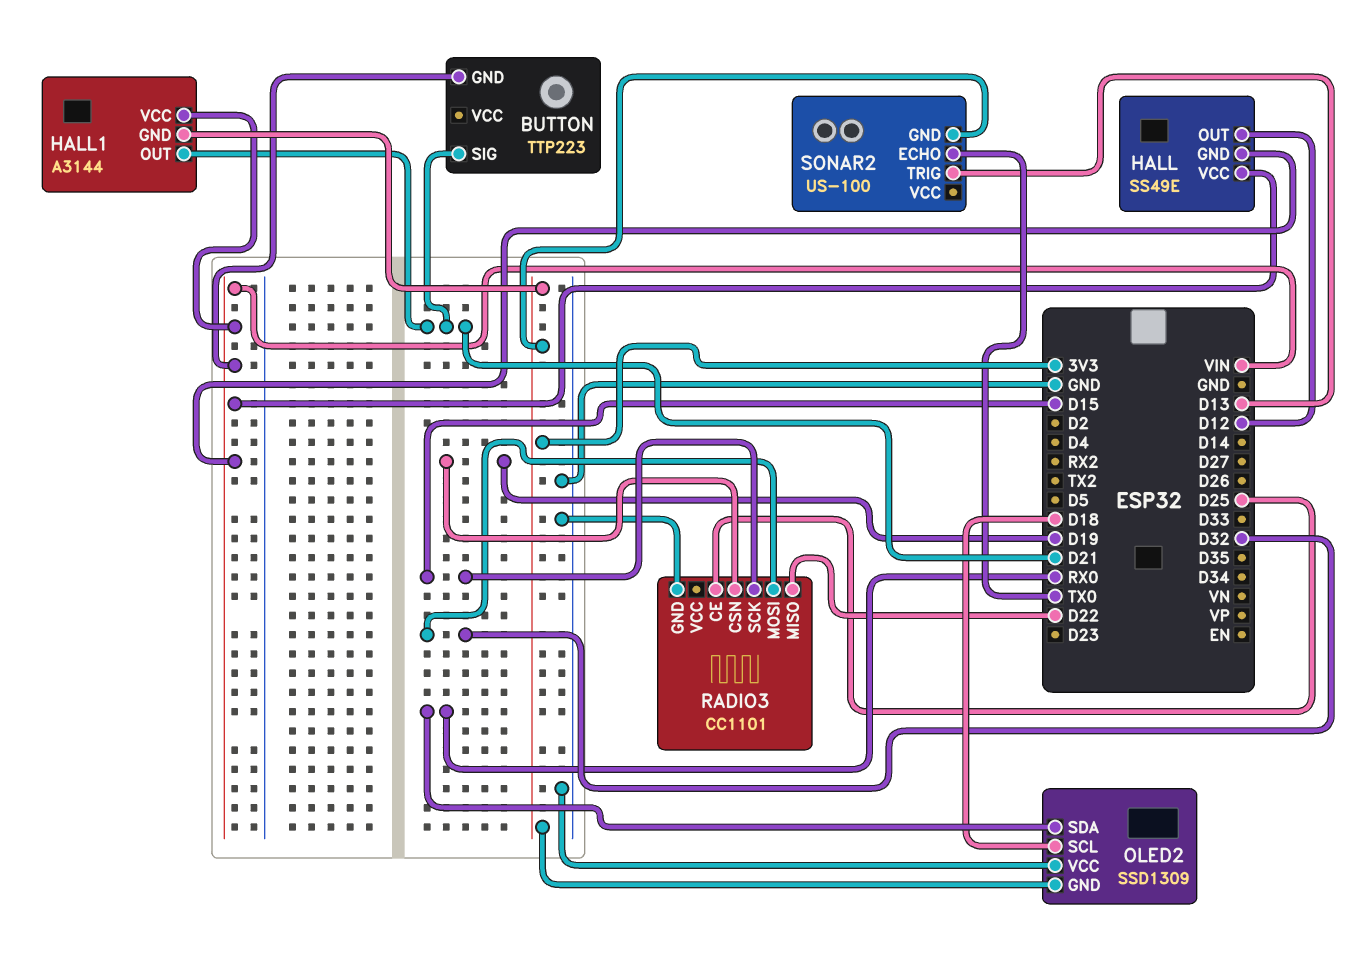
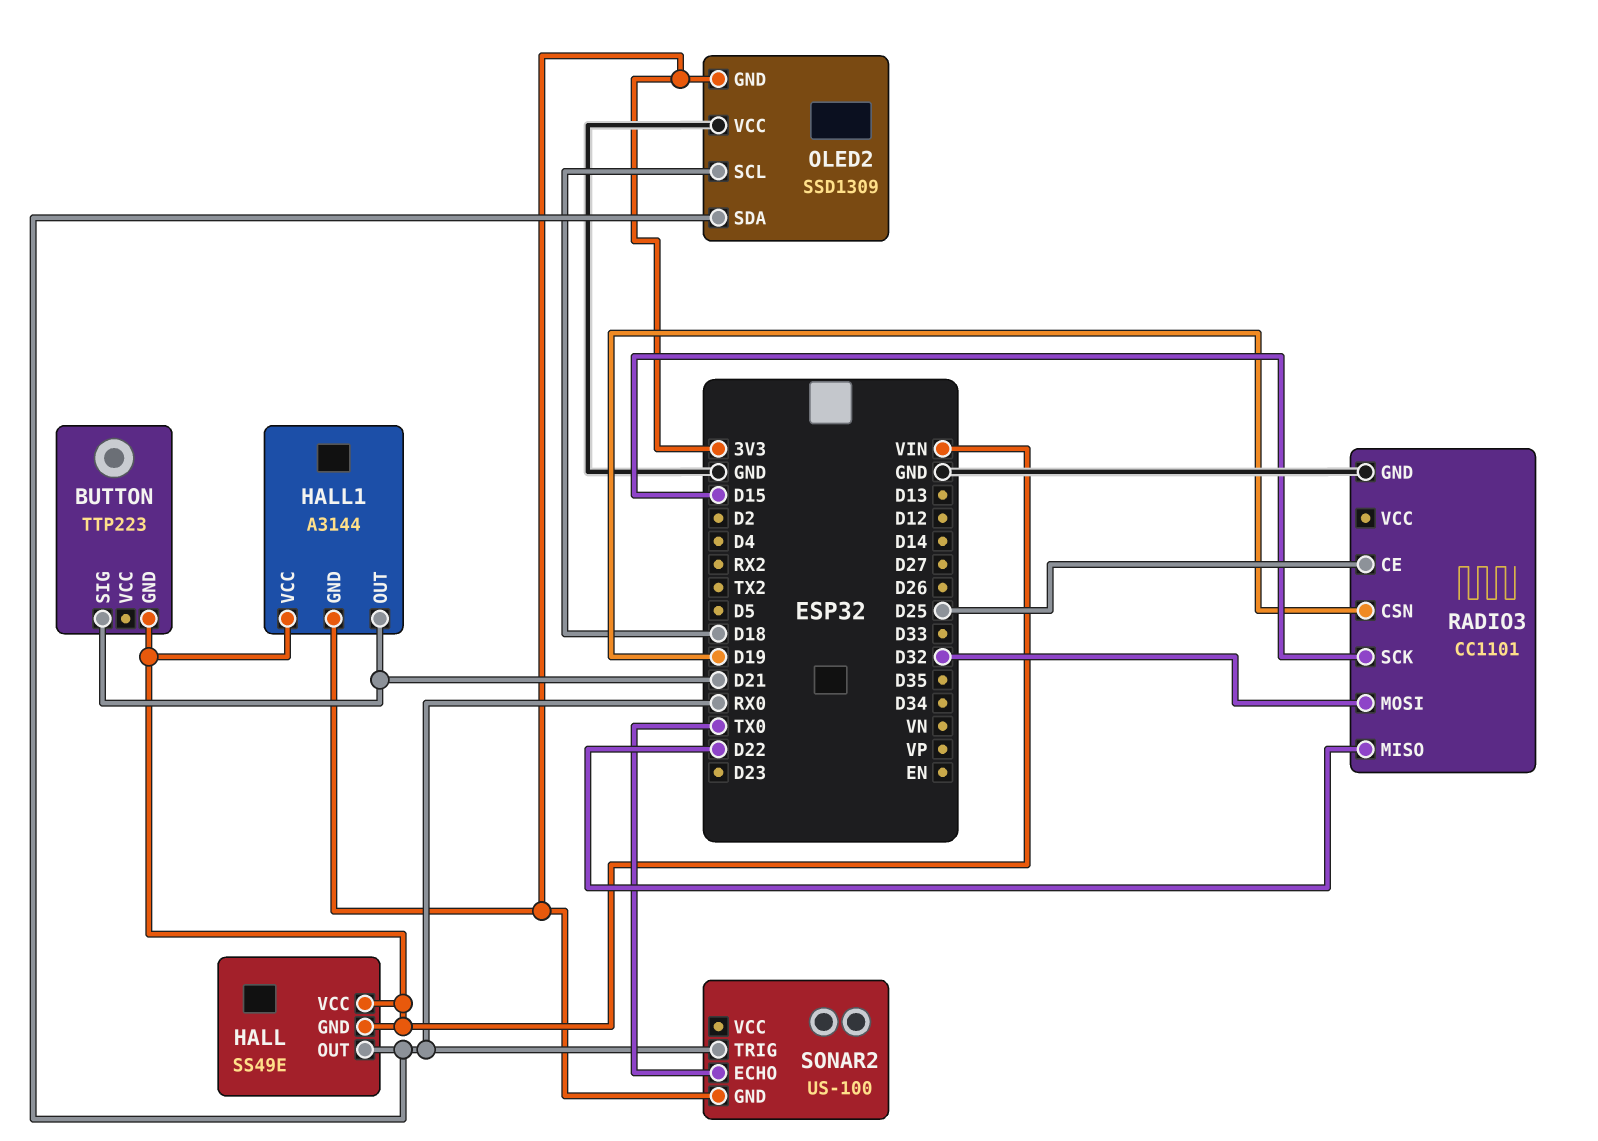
HALL pin OUT: D12 -> RX0
SONAR2 pin TRIG: D13 -> RX0

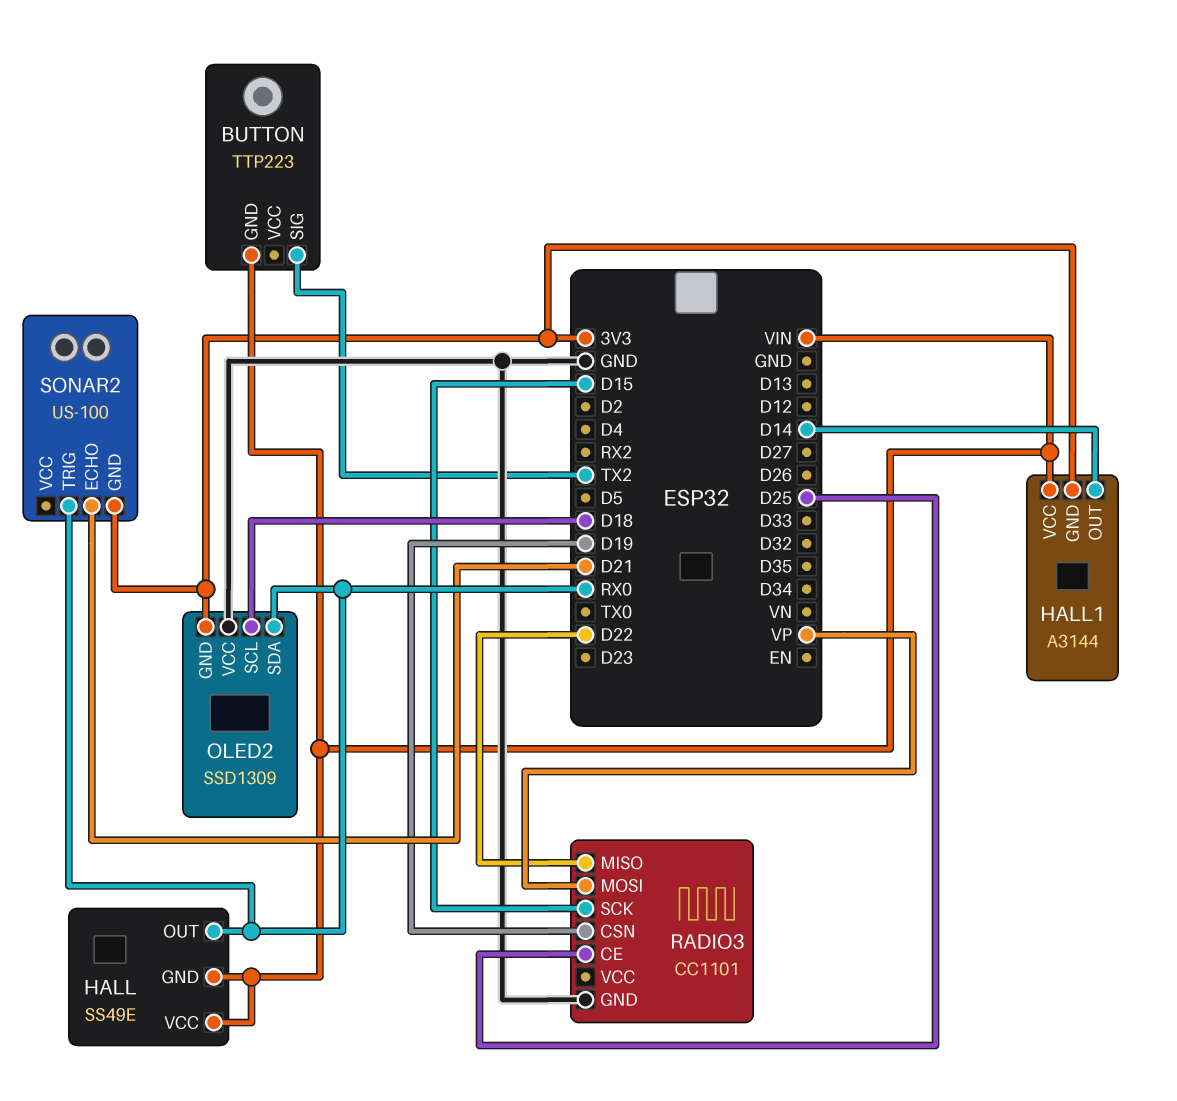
BUTTON pin SIG: D21 -> TX2
HALL1 pin OUT: D21 -> D14
RADIO3 pin MOSI: D32 -> VP
SONAR2 pin ECHO: TX0 -> D21

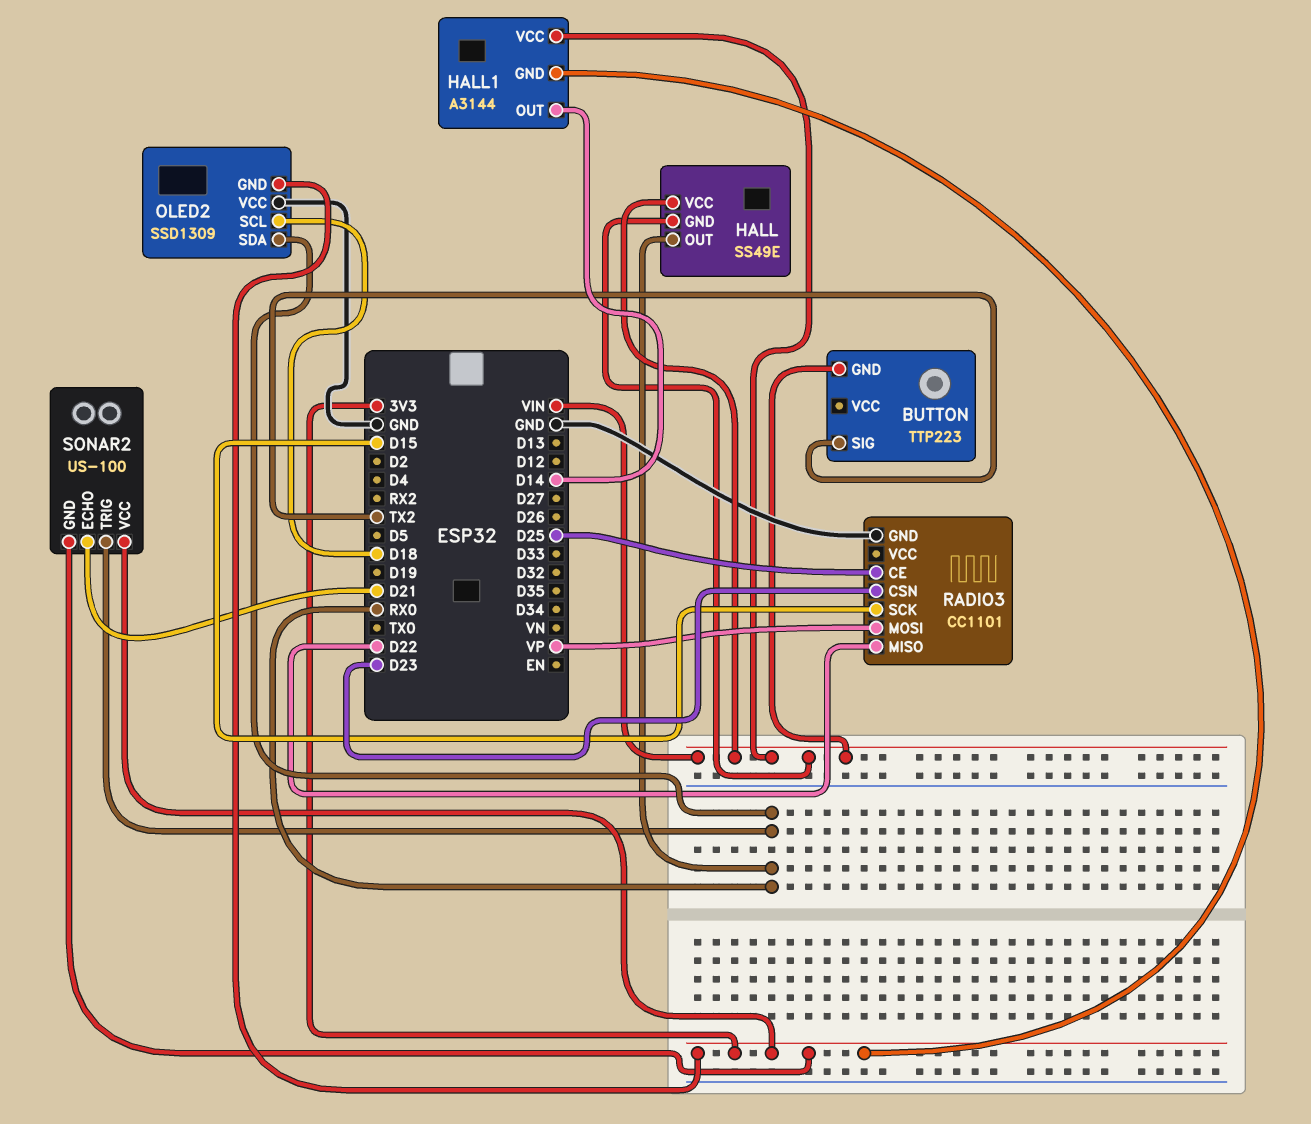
RADIO3 pin CSN: D19 -> D23
SONAR2 pin VCC: none -> 3V3

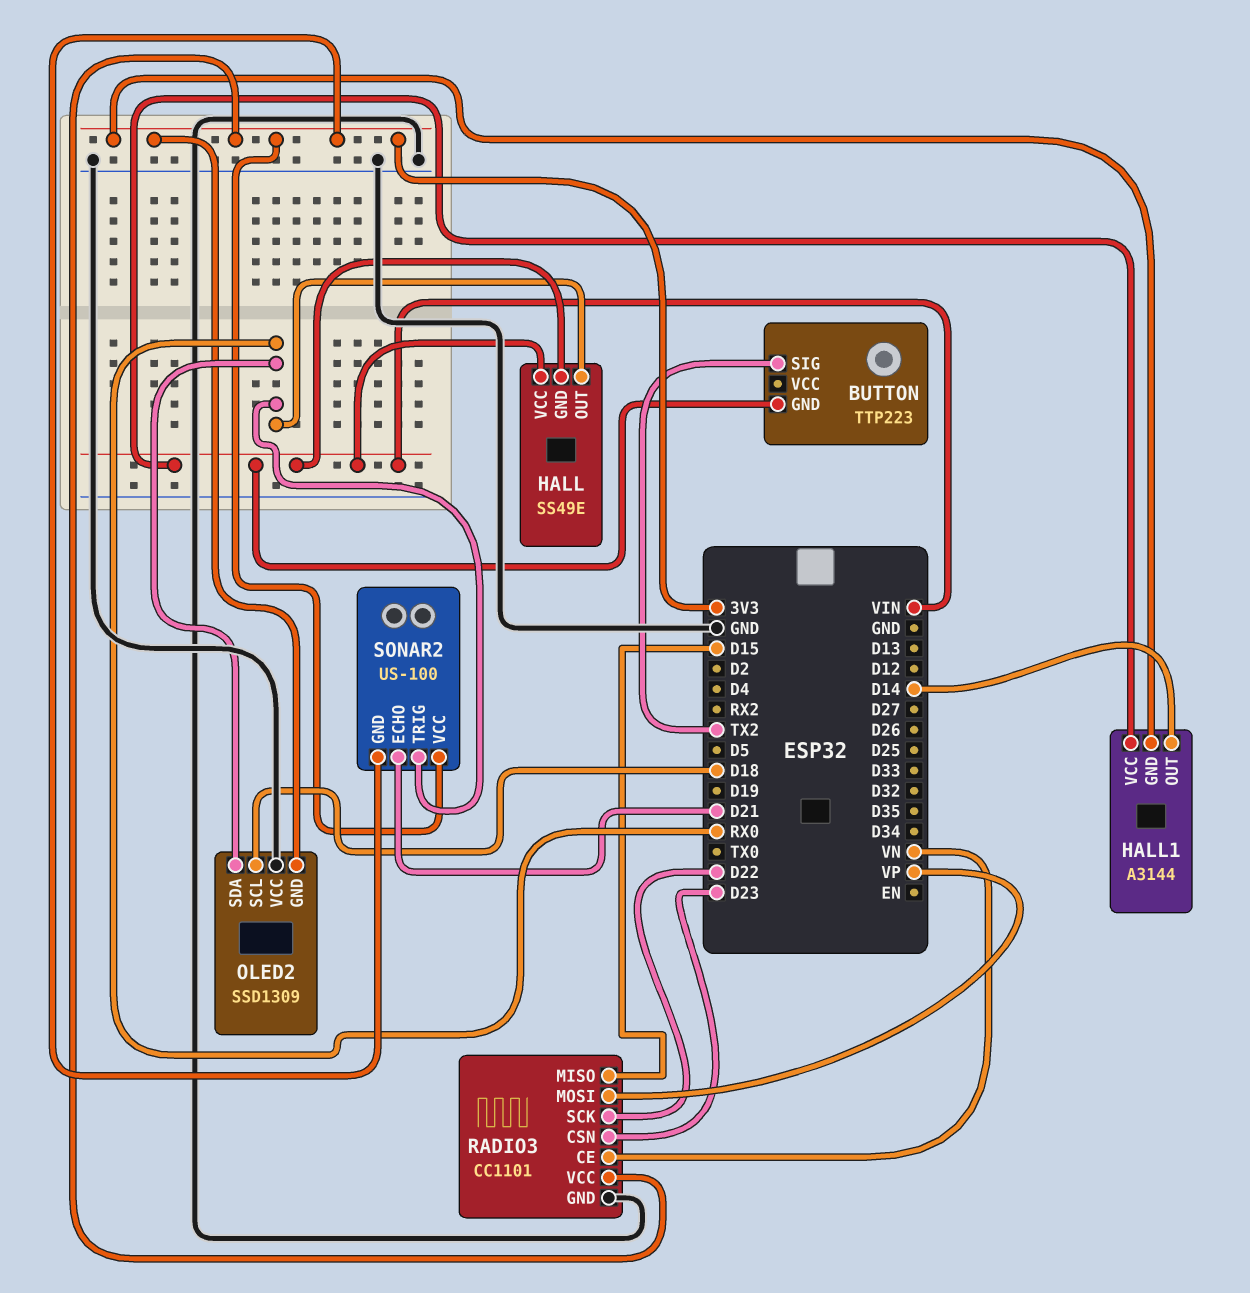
RADIO3 pin CE: D25 -> VN
RADIO3 pin MISO: D22 -> D15
RADIO3 pin SCK: D15 -> D22
RADIO3 pin VCC: none -> 3V3

